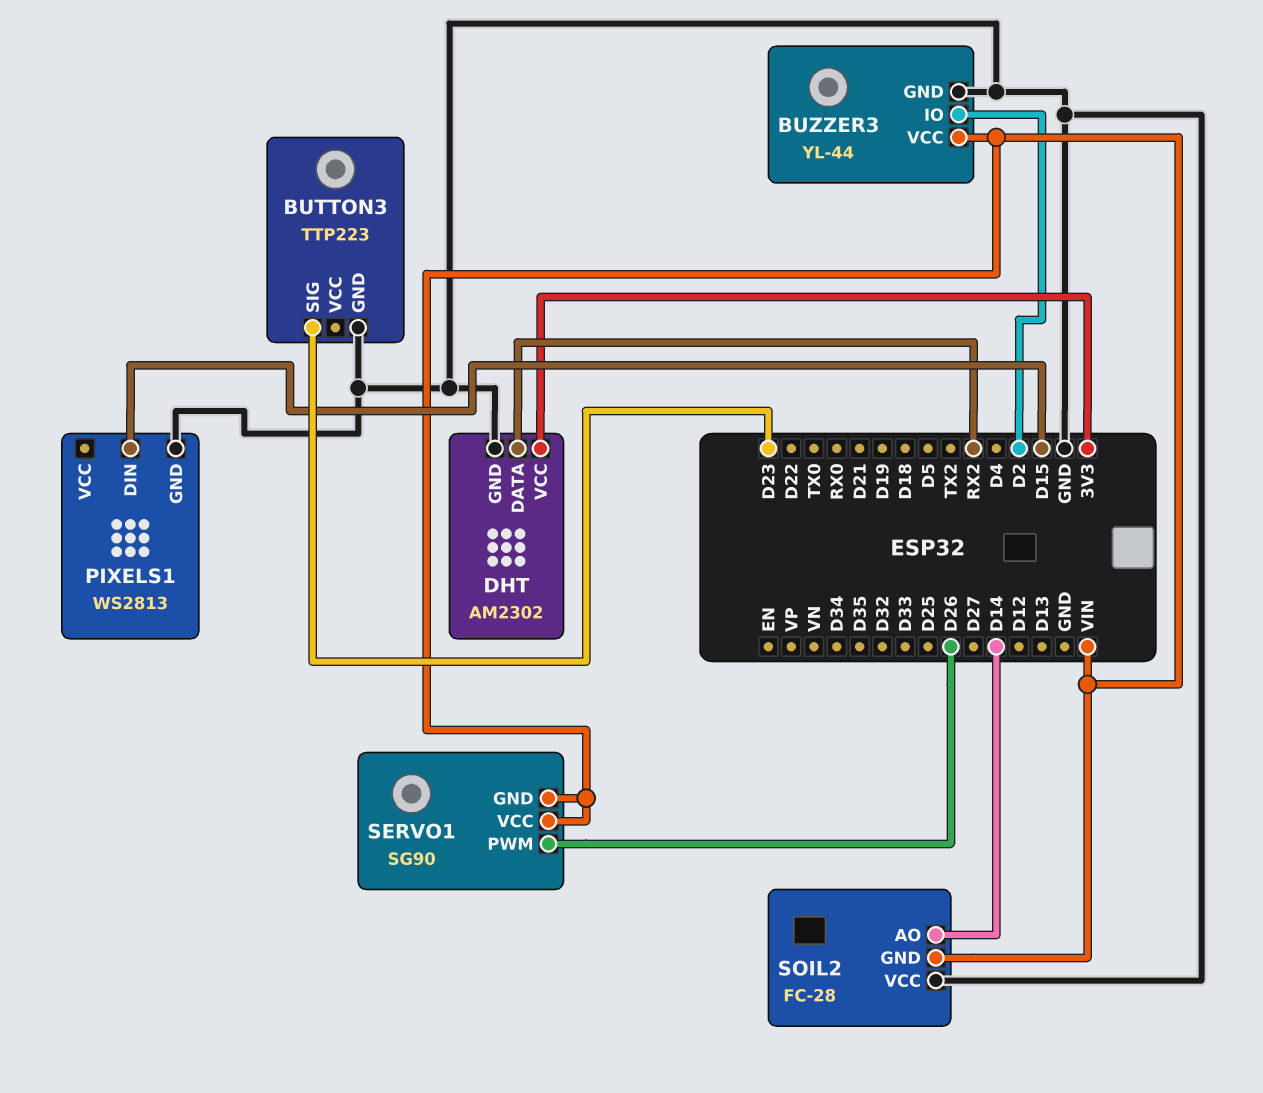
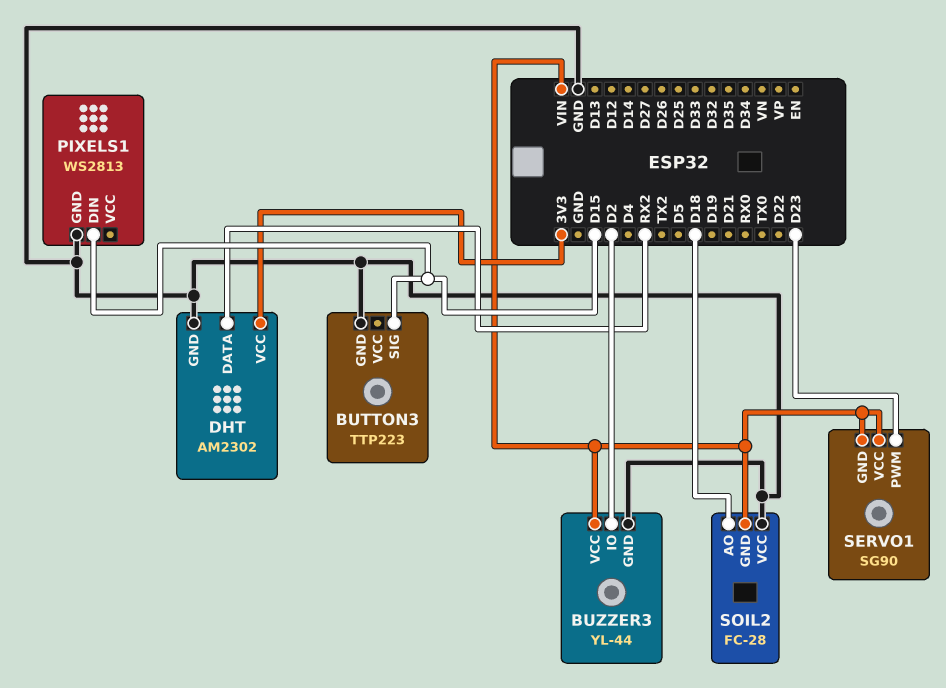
BUTTON3 pin SIG: D23 -> D15
SERVO1 pin PWM: D26 -> D23
SOIL2 pin AO: D14 -> D18

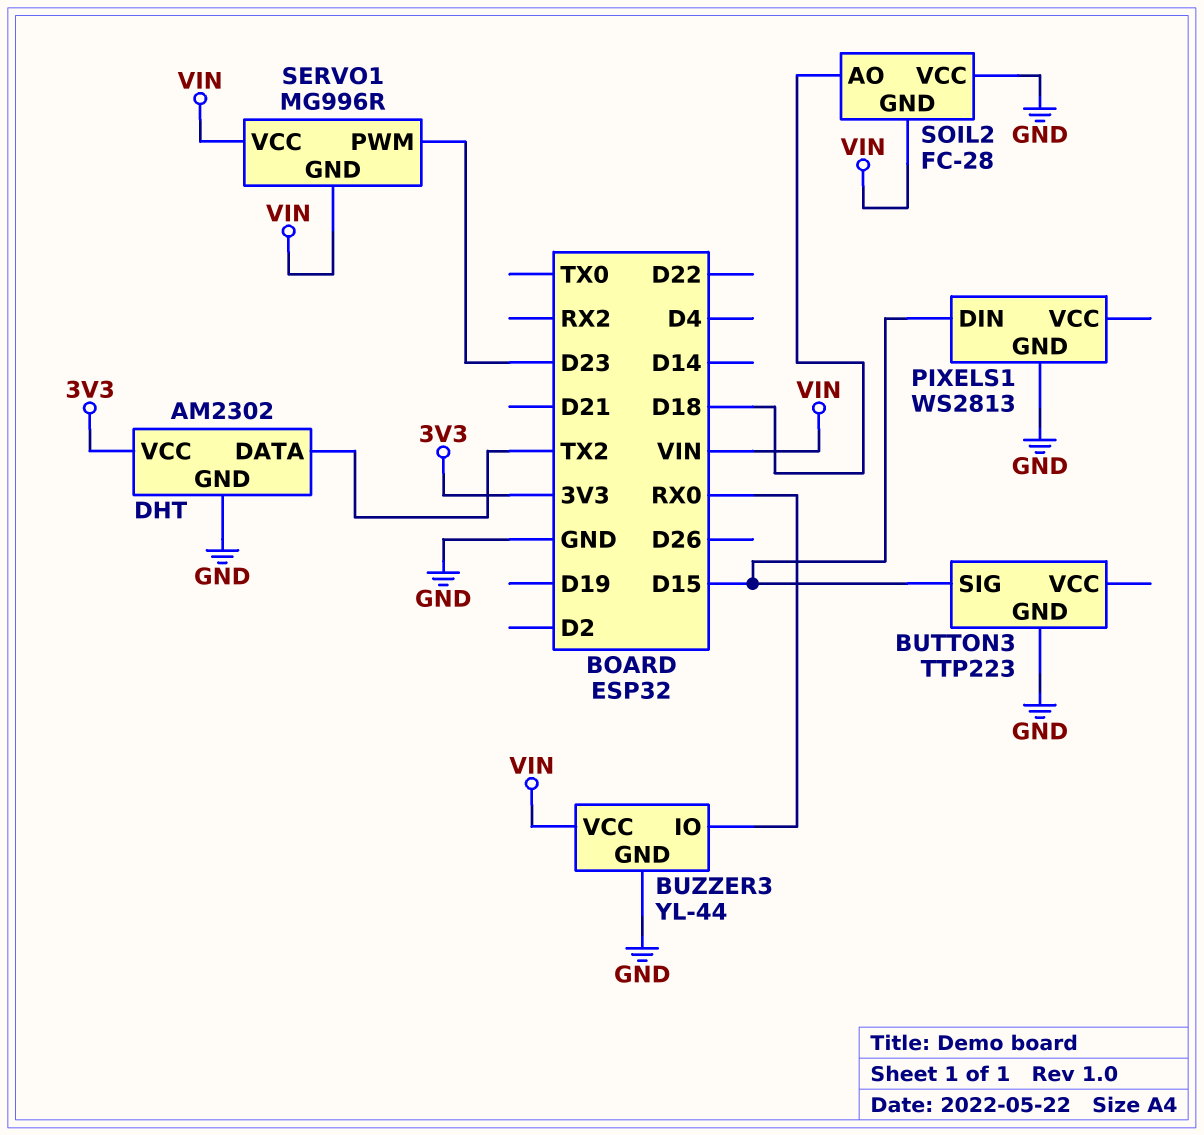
BUZZER3 pin IO: D2 -> RX0
DHT pin DATA: RX2 -> TX2
SERVO1: SG90 -> MG996R

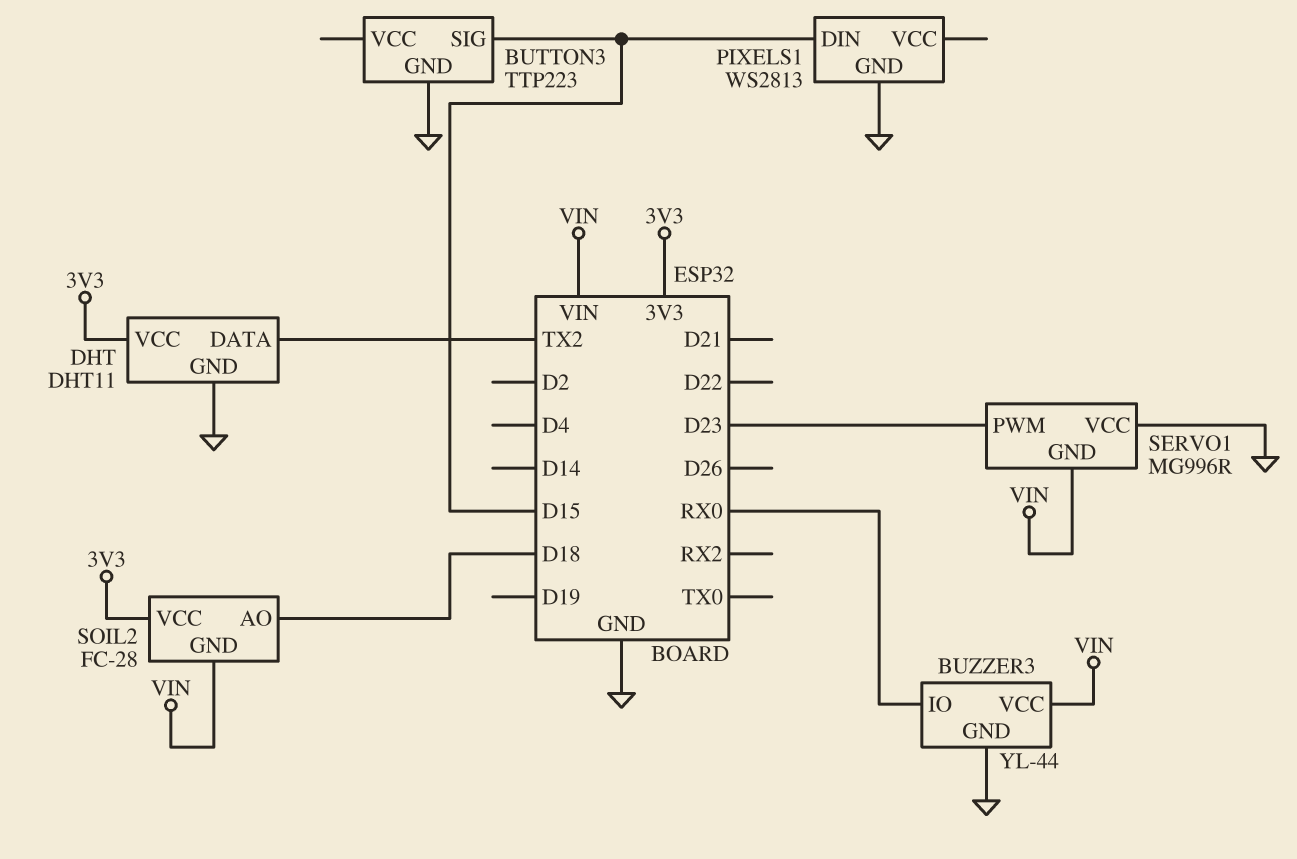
DHT: AM2302 -> DHT11
SERVO1 pin VCC: VIN -> GND
SOIL2 pin VCC: GND -> 3V3

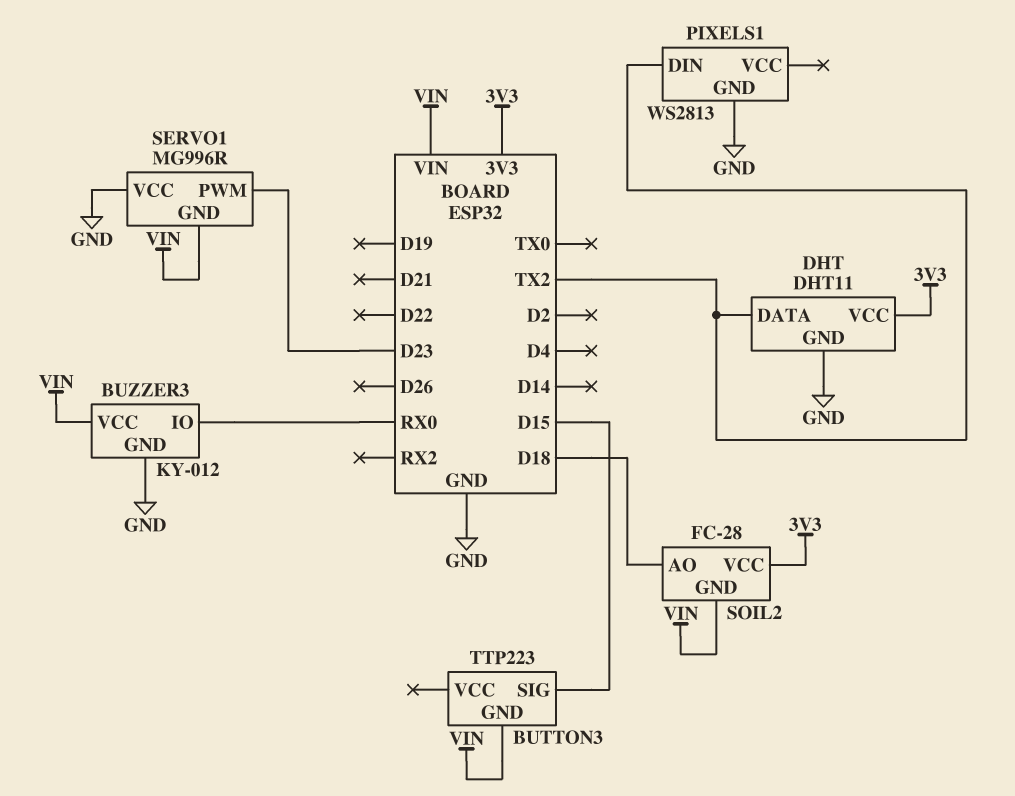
BUTTON3 pin GND: GND -> VIN
BUZZER3: YL-44 -> KY-012
PIXELS1 pin DIN: D15 -> TX2

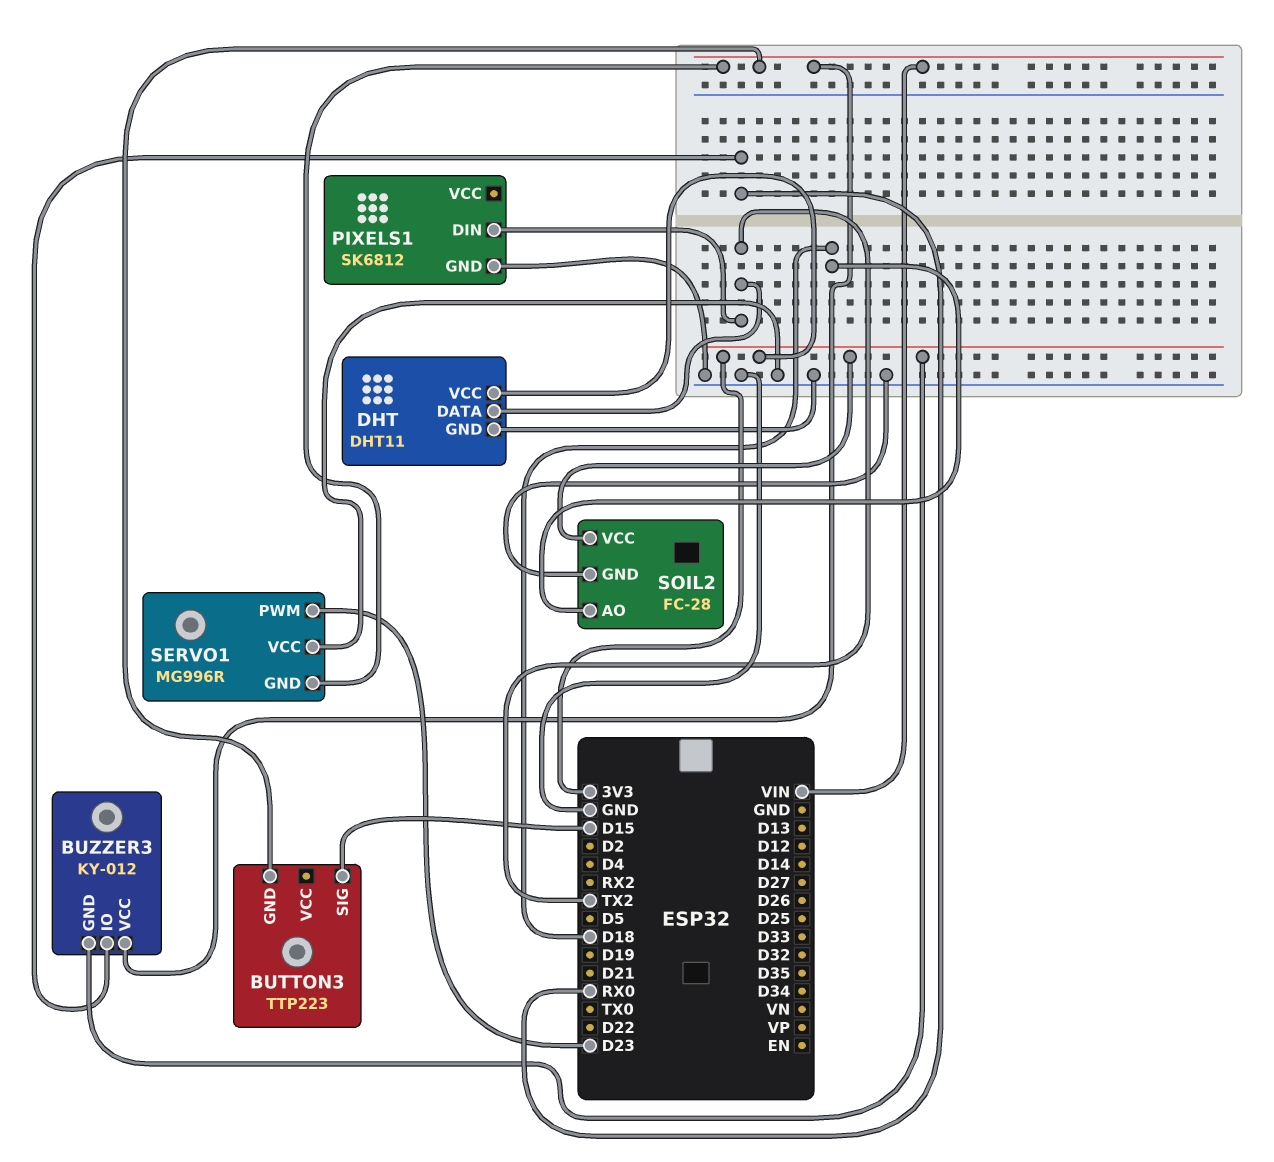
BUZZER3 pin GND: GND -> 3V3
PIXELS1: WS2813 -> SK6812
SOIL2 pin GND: VIN -> GND

